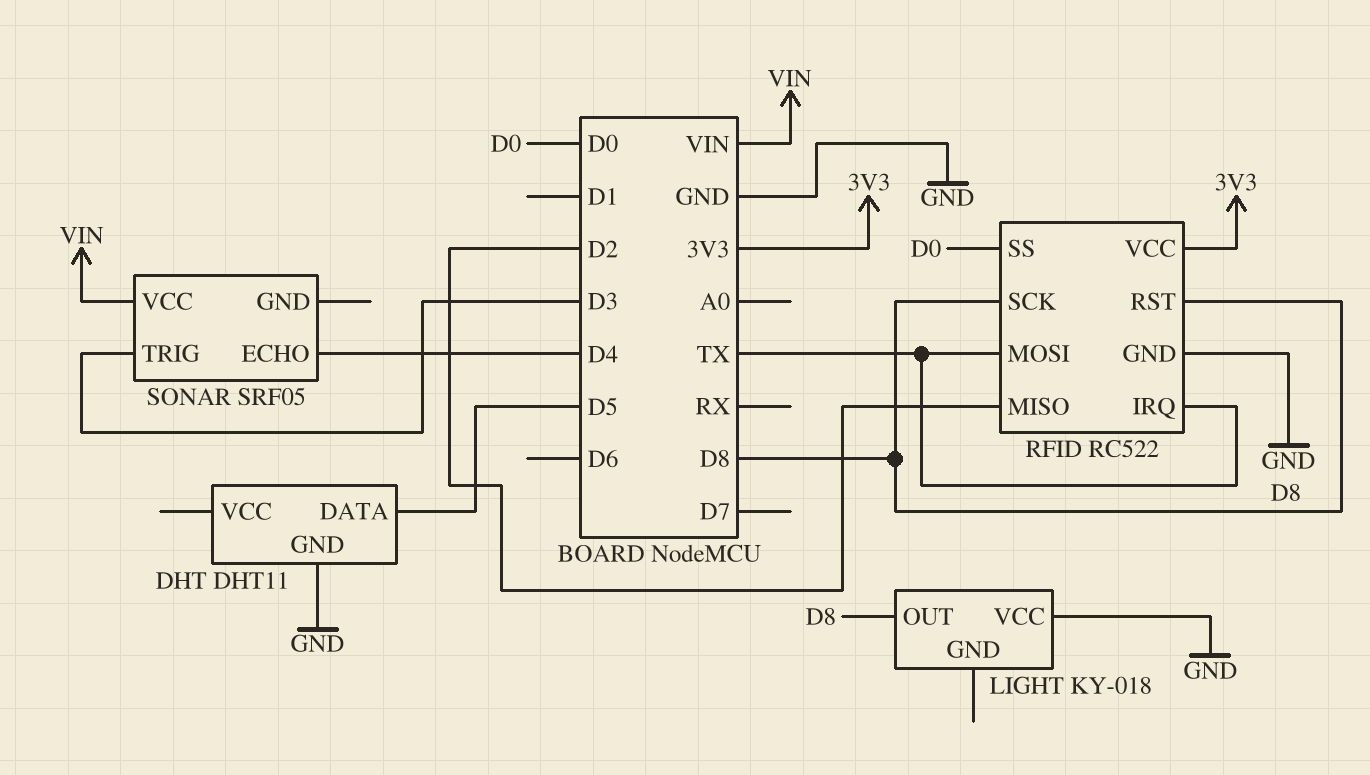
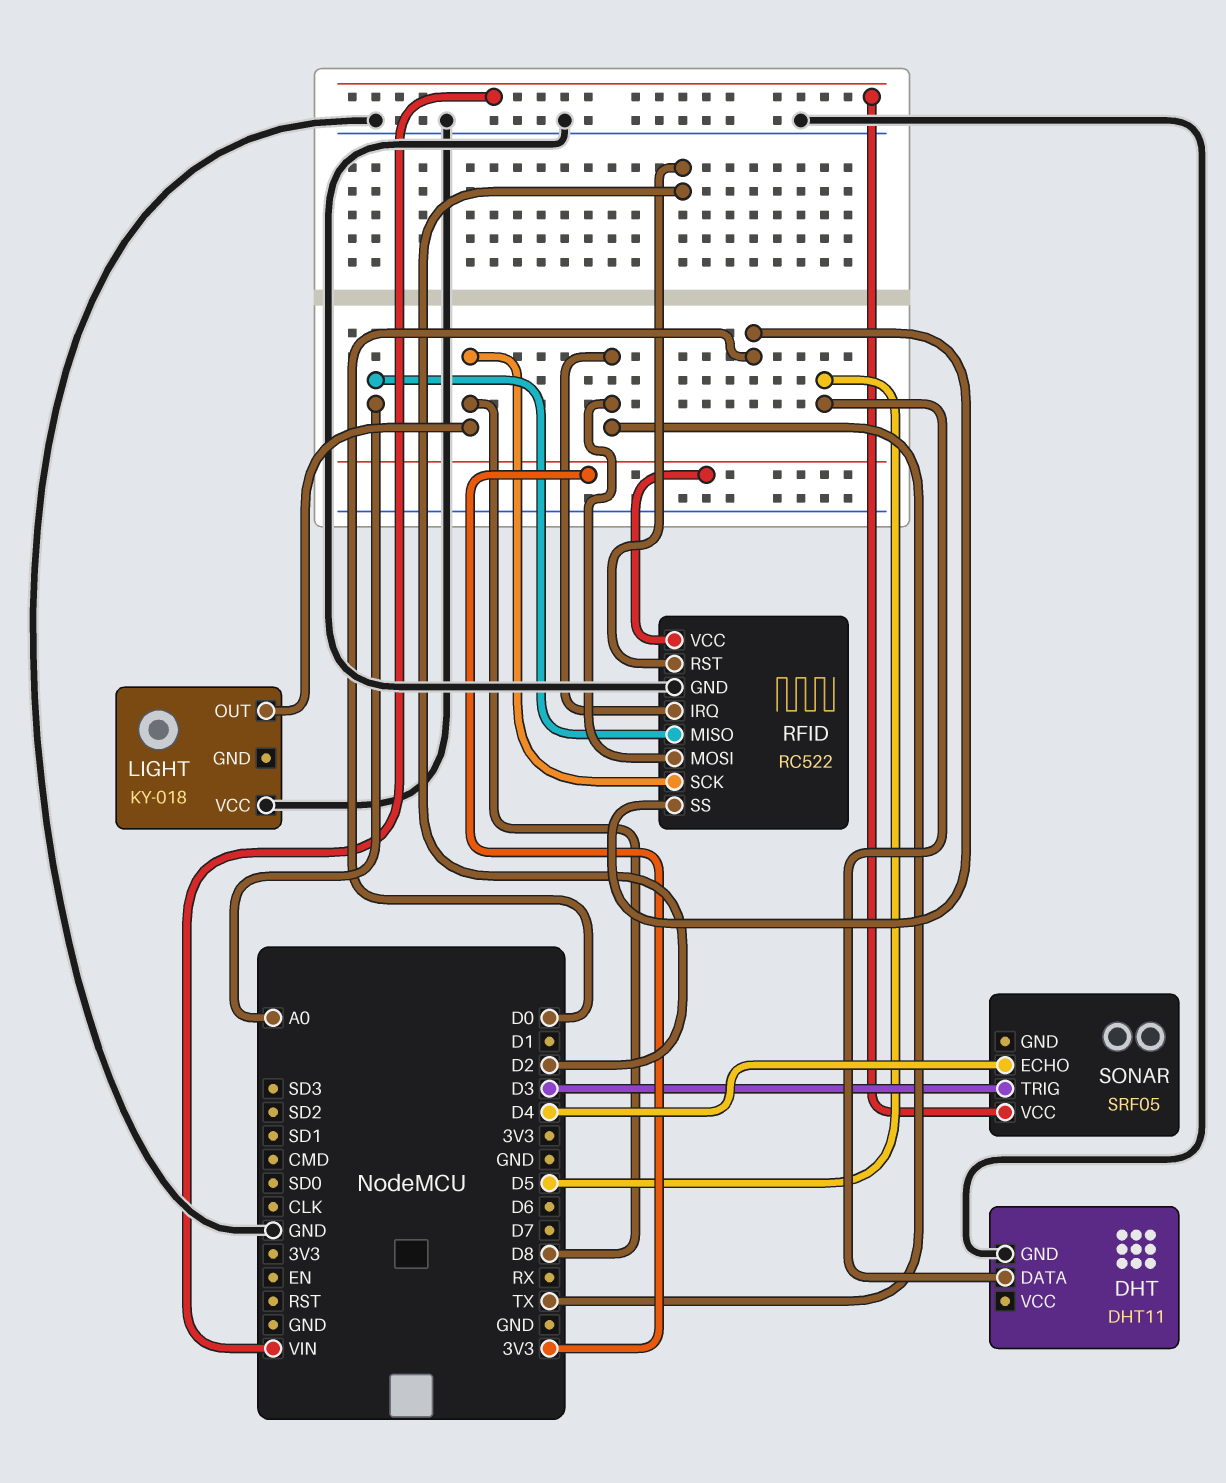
RFID pin MISO: D2 -> A0
RFID pin RST: D8 -> D2

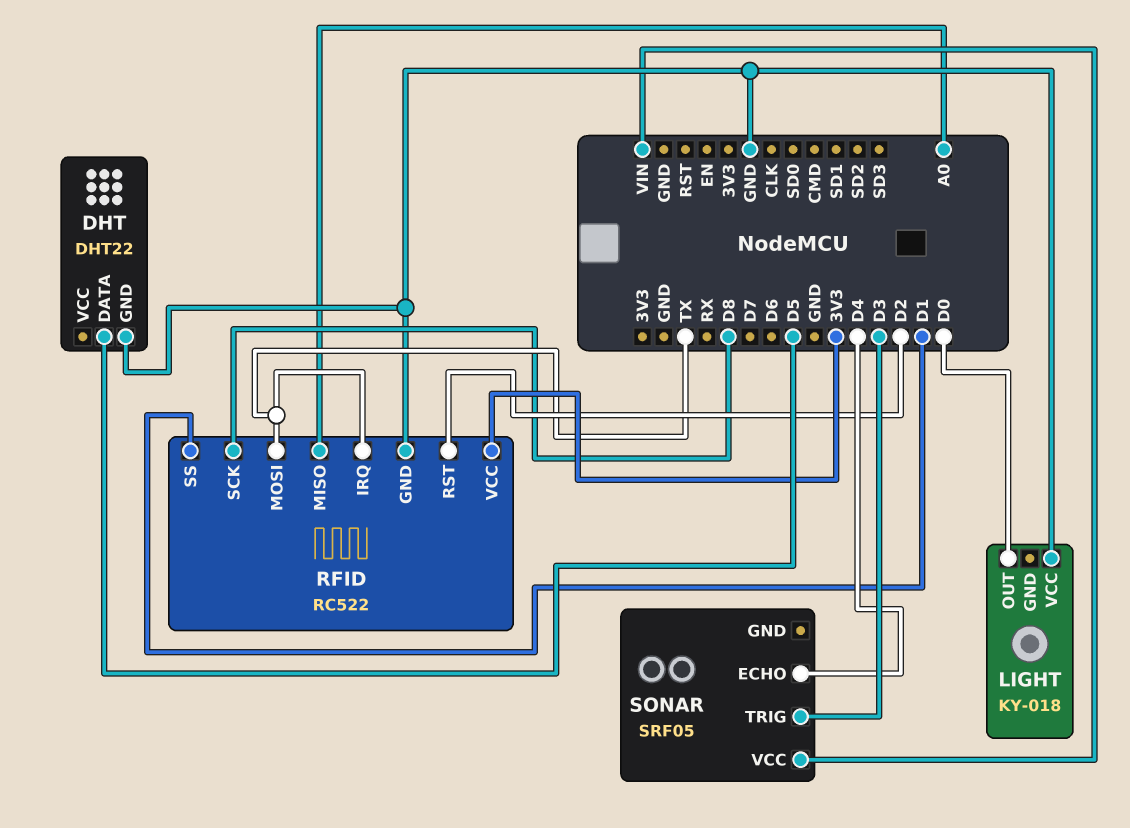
DHT: DHT11 -> DHT22
LIGHT pin OUT: D8 -> D0
RFID pin SS: D0 -> D1

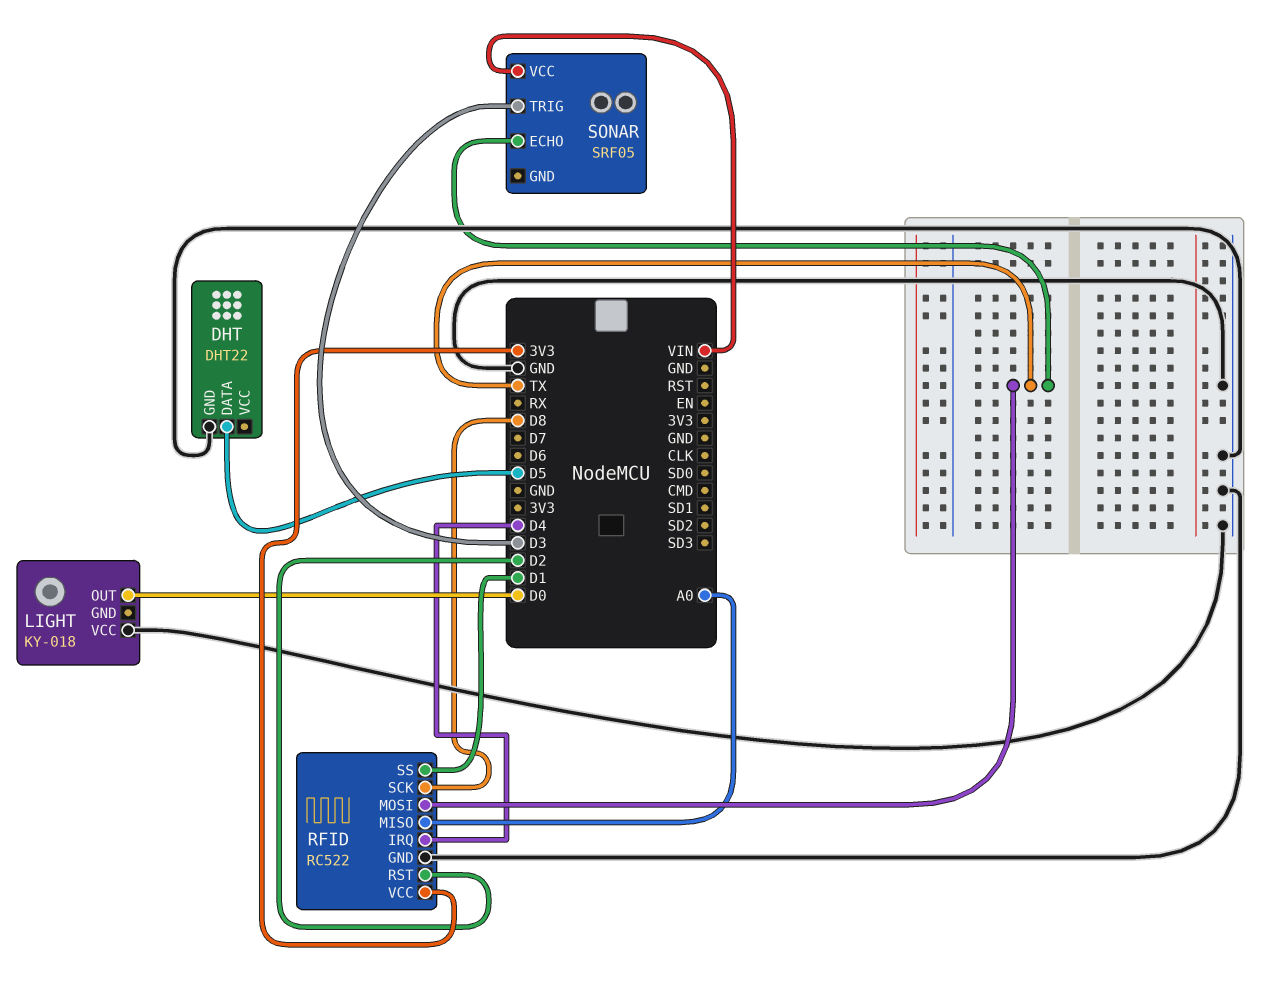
RFID pin IRQ: TX -> D4
SONAR pin ECHO: D4 -> TX

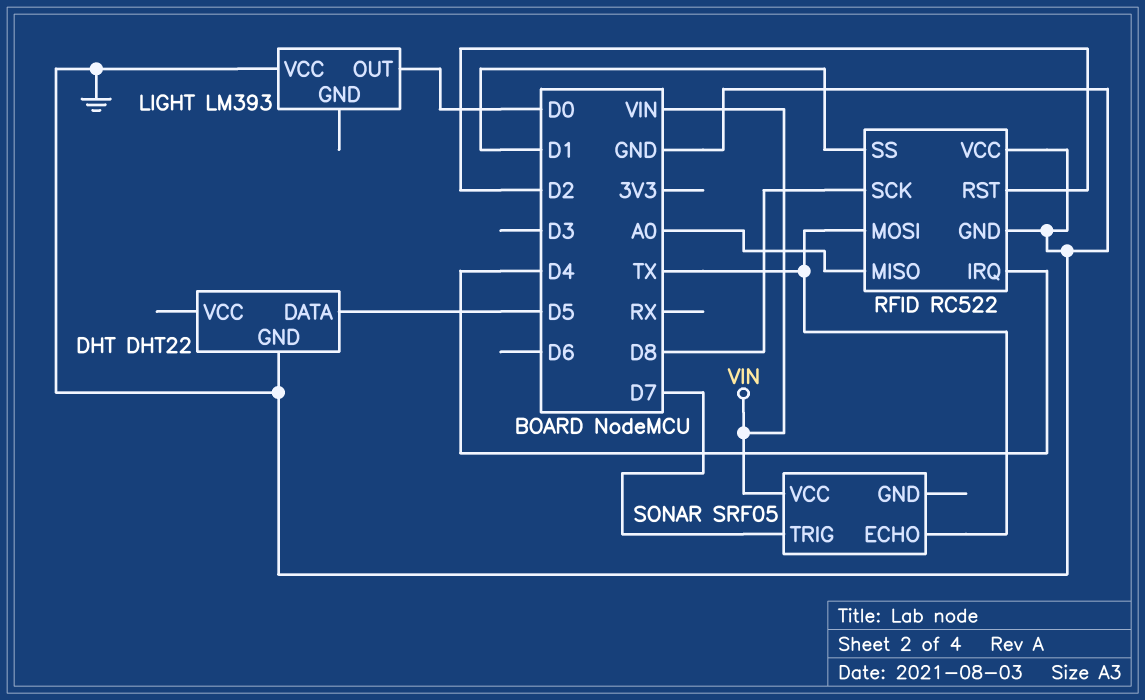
LIGHT: KY-018 -> LM393
RFID pin VCC: 3V3 -> GND
SONAR pin TRIG: D3 -> D7

